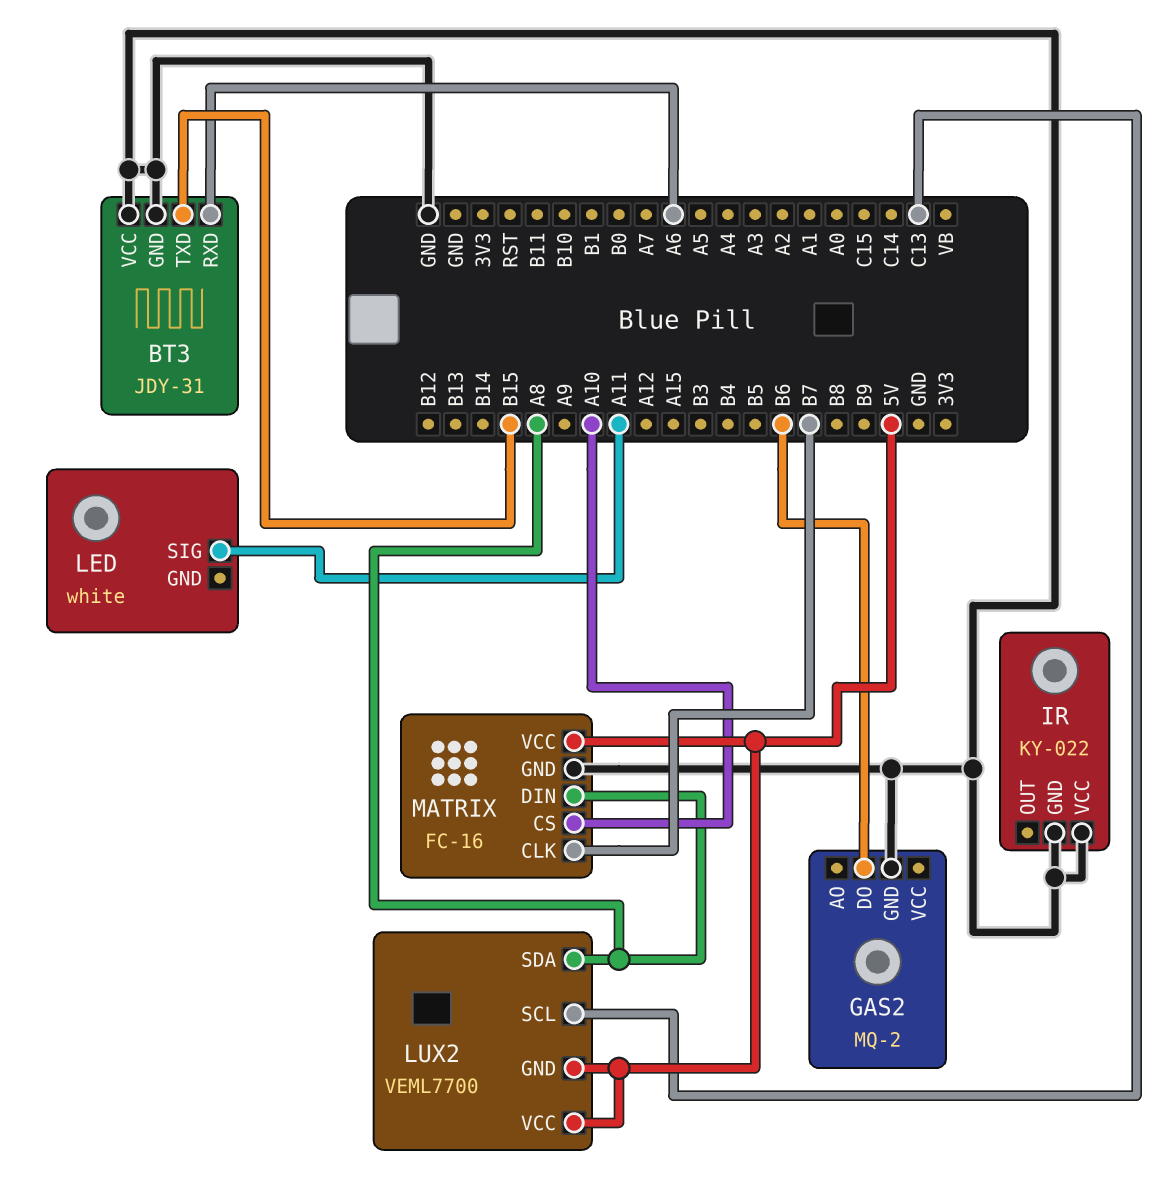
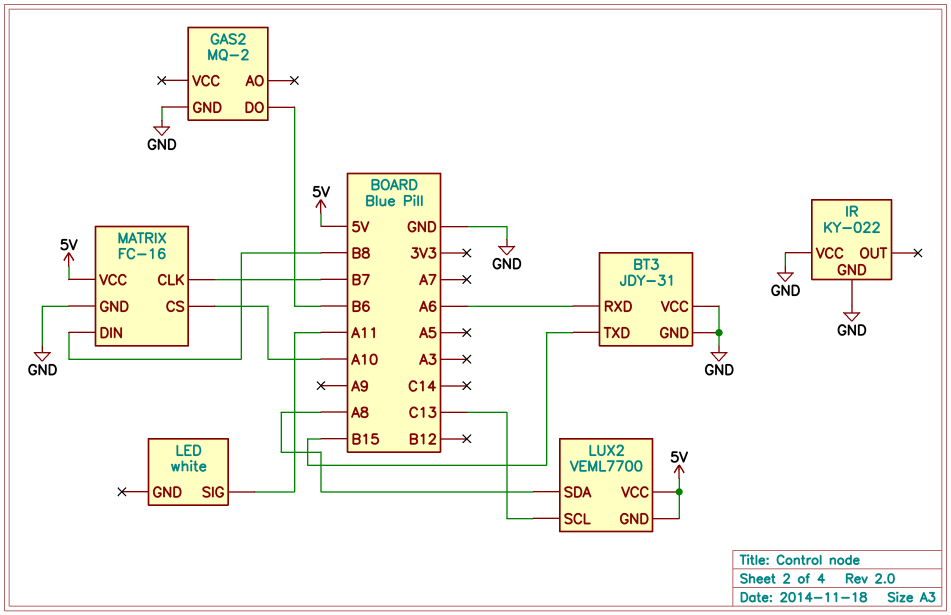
MATRIX pin DIN: A8 -> B8

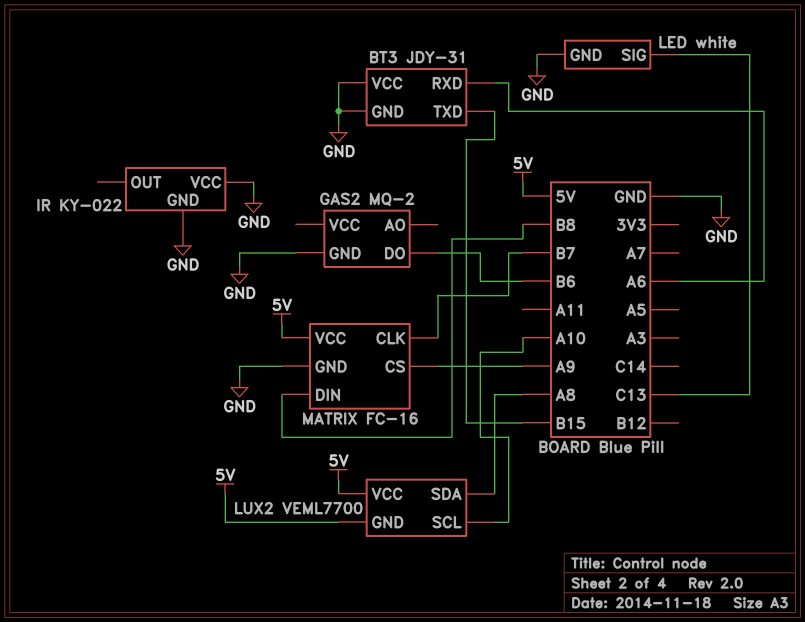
LED pin GND: none -> GND
LED pin SIG: A11 -> C13
LUX2 pin SCL: C13 -> A10
MATRIX pin CS: A10 -> A9

